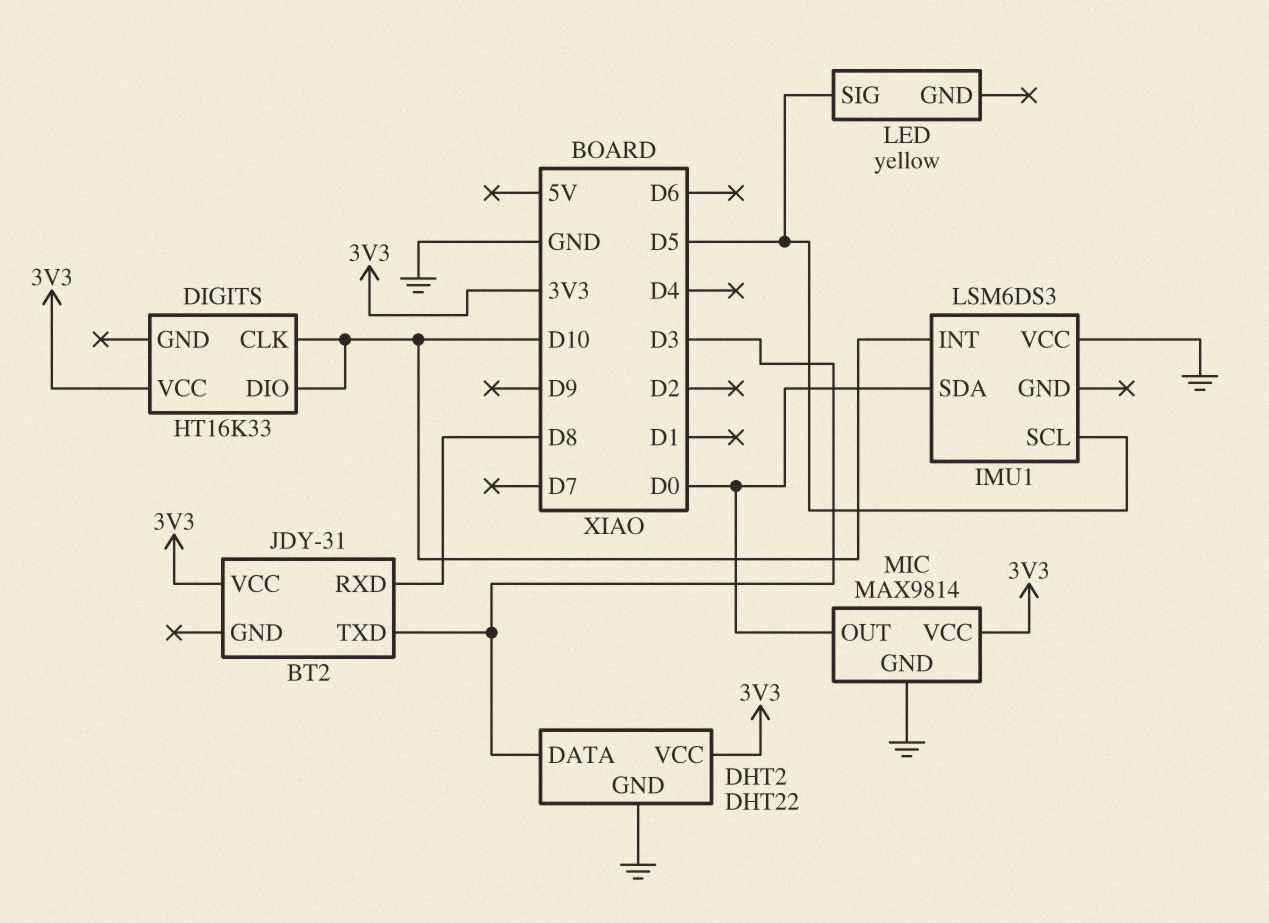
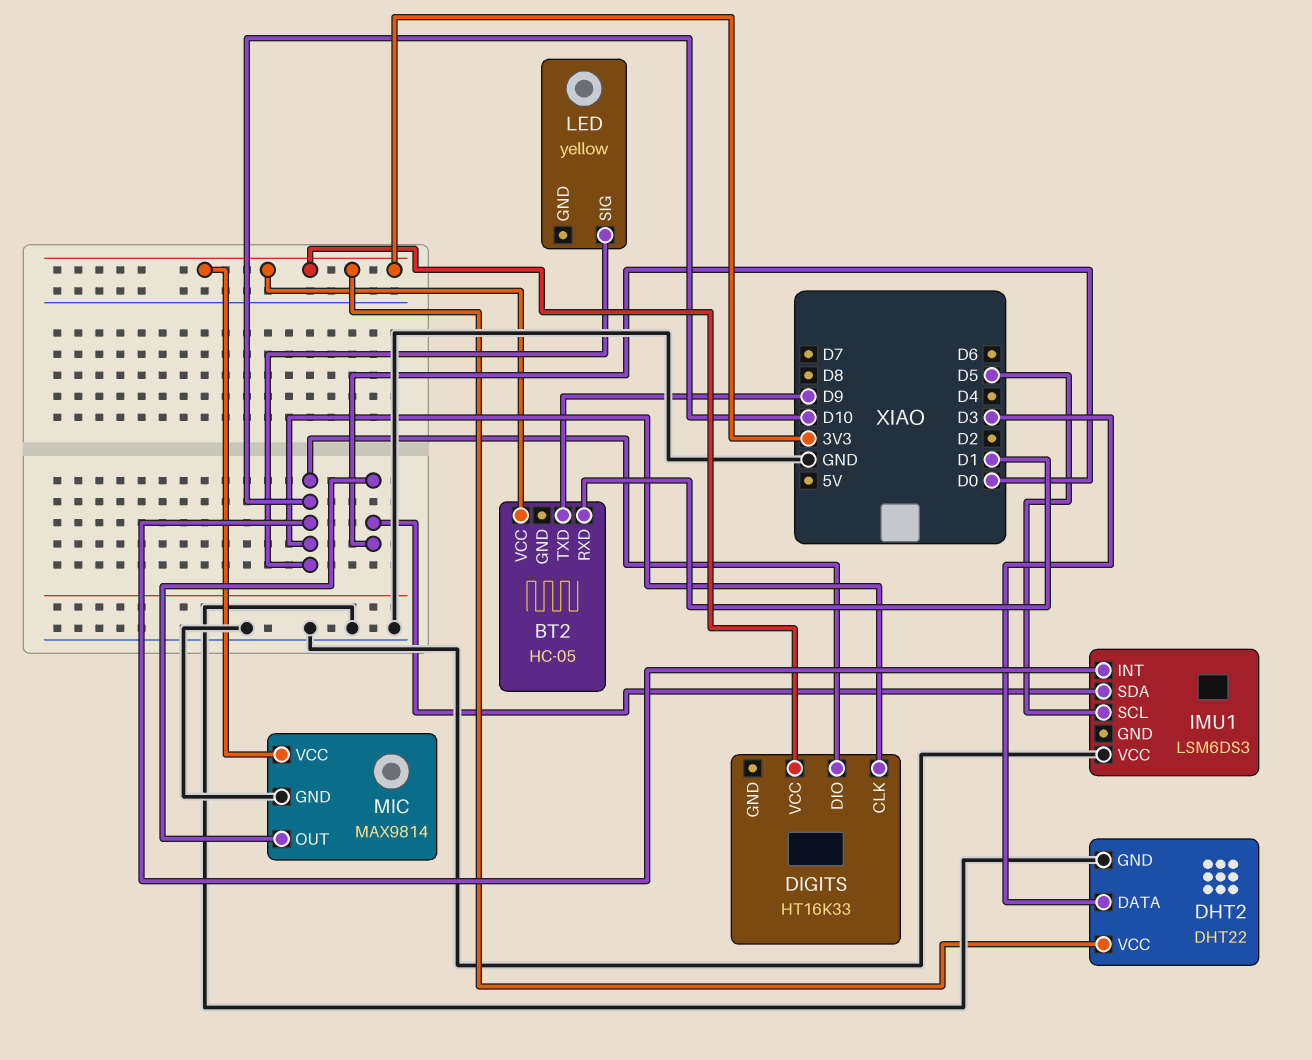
BT2: JDY-31 -> HC-05
BT2 pin RXD: D8 -> D1
BT2 pin TXD: D3 -> D9
LED pin SIG: D5 -> D10

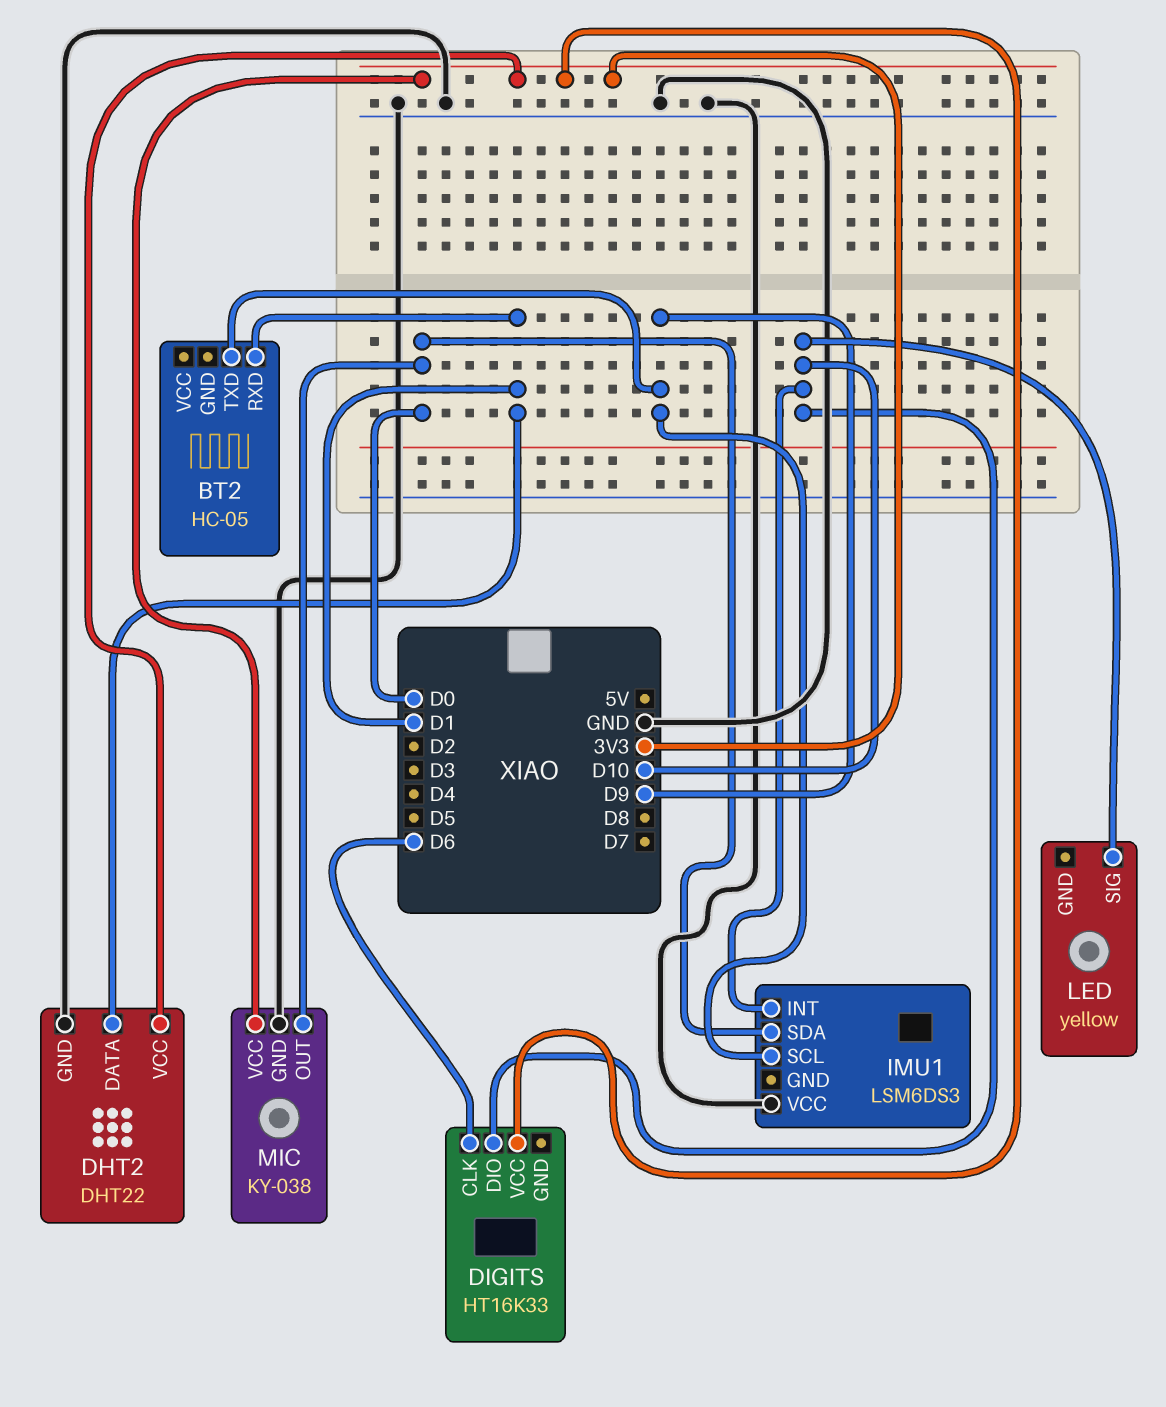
BT2 pin VCC: 3V3 -> none
DHT2 pin DATA: D3 -> D1
DIGITS pin CLK: D10 -> D6
IMU1 pin SCL: D5 -> D9
MIC: MAX9814 -> KY-038

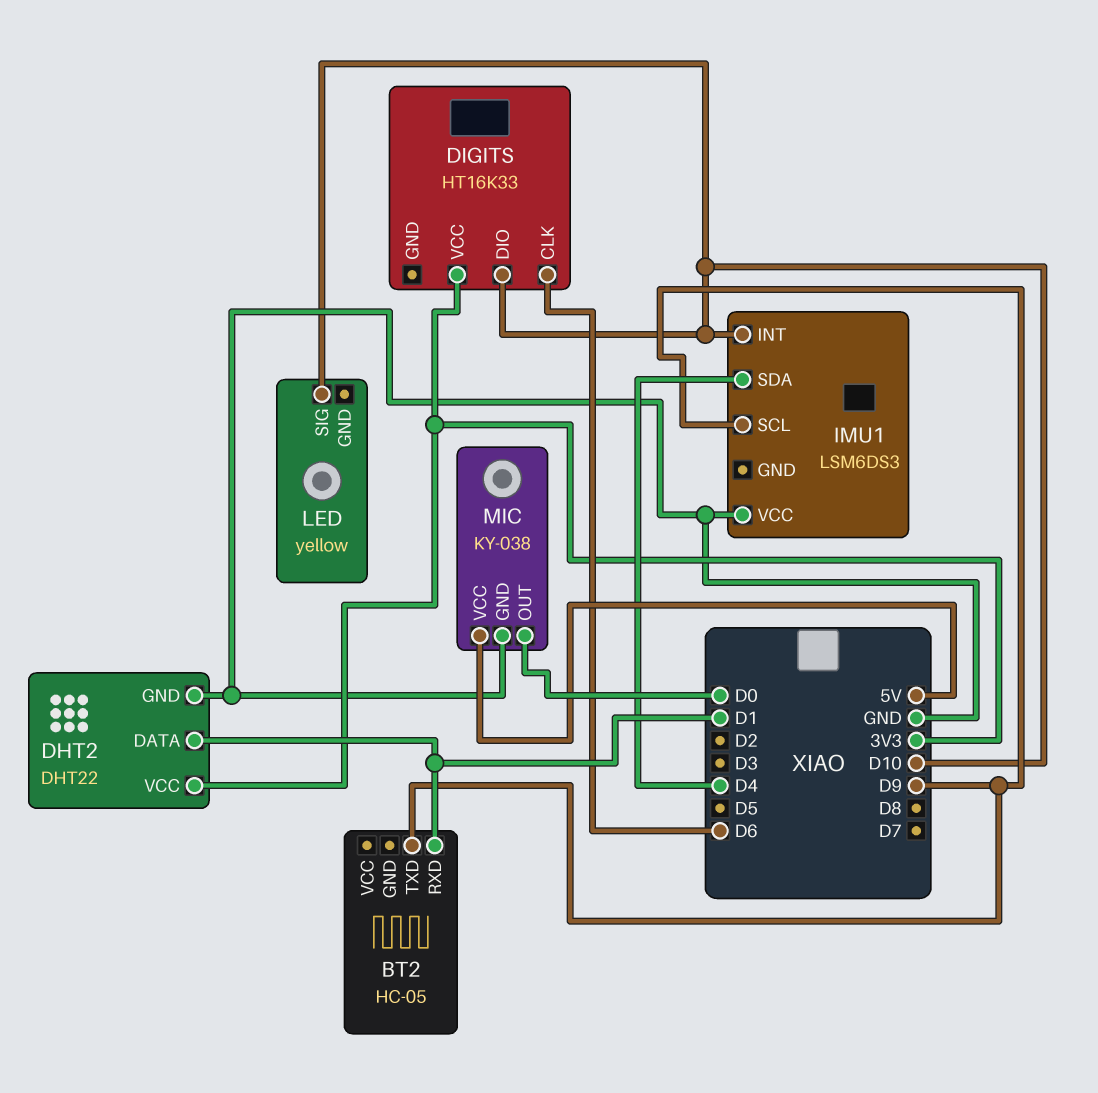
IMU1 pin SDA: D0 -> D4
MIC pin VCC: 3V3 -> 5V

